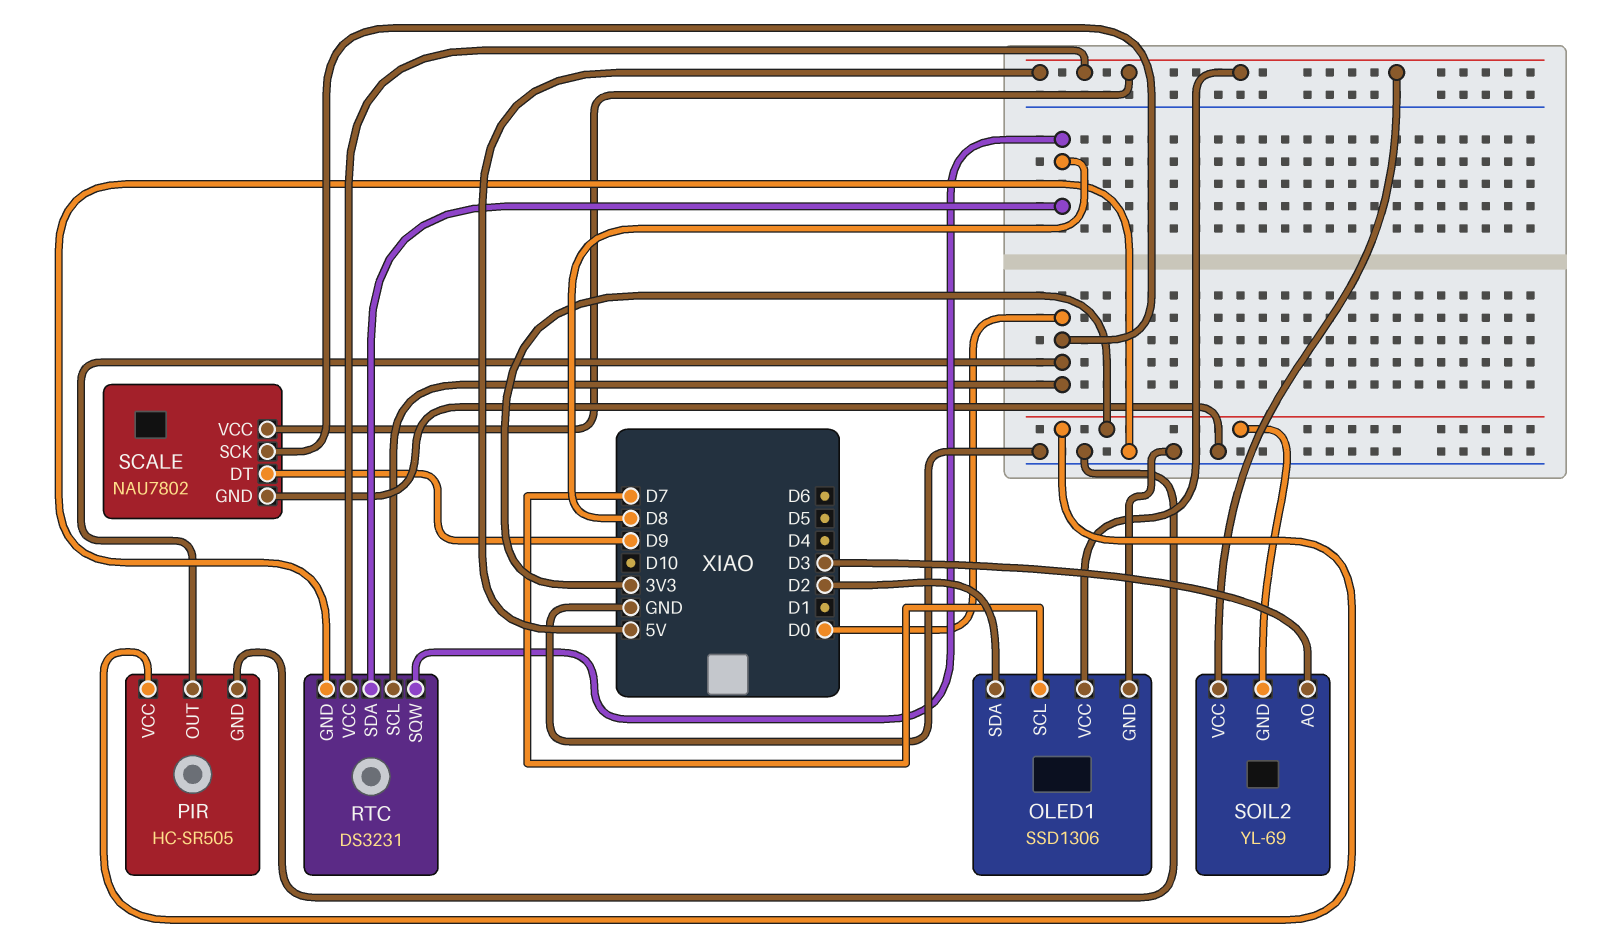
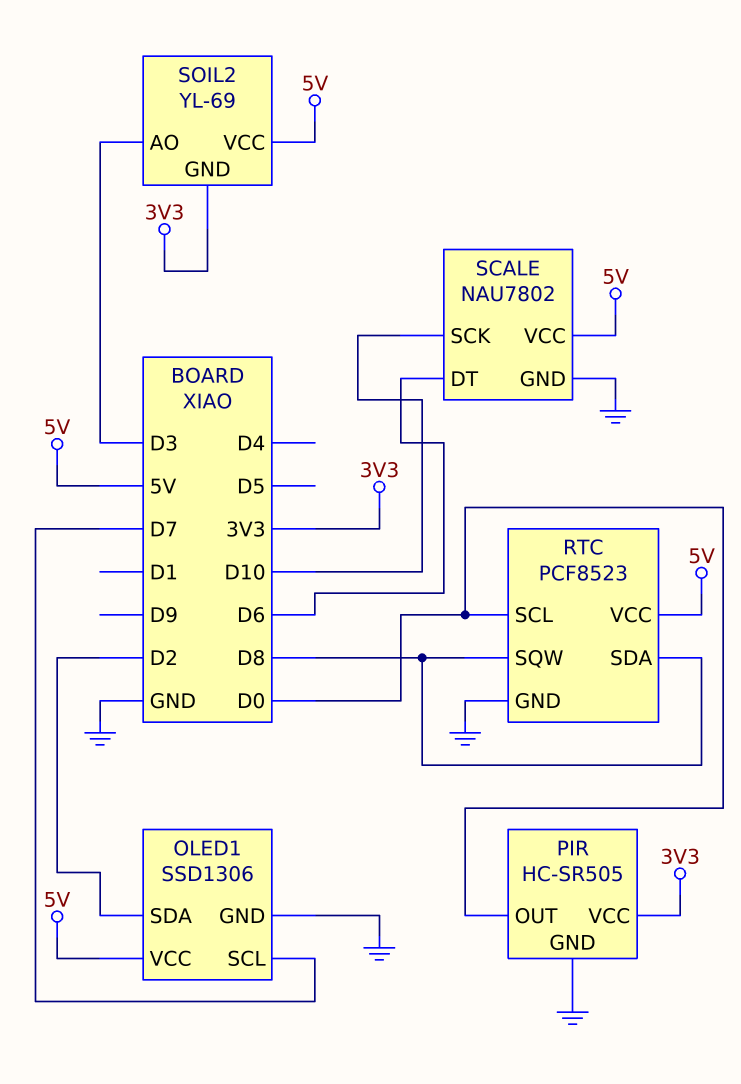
RTC: DS3231 -> PCF8523
SCALE pin DT: D9 -> D6
SCALE pin SCK: D0 -> D10

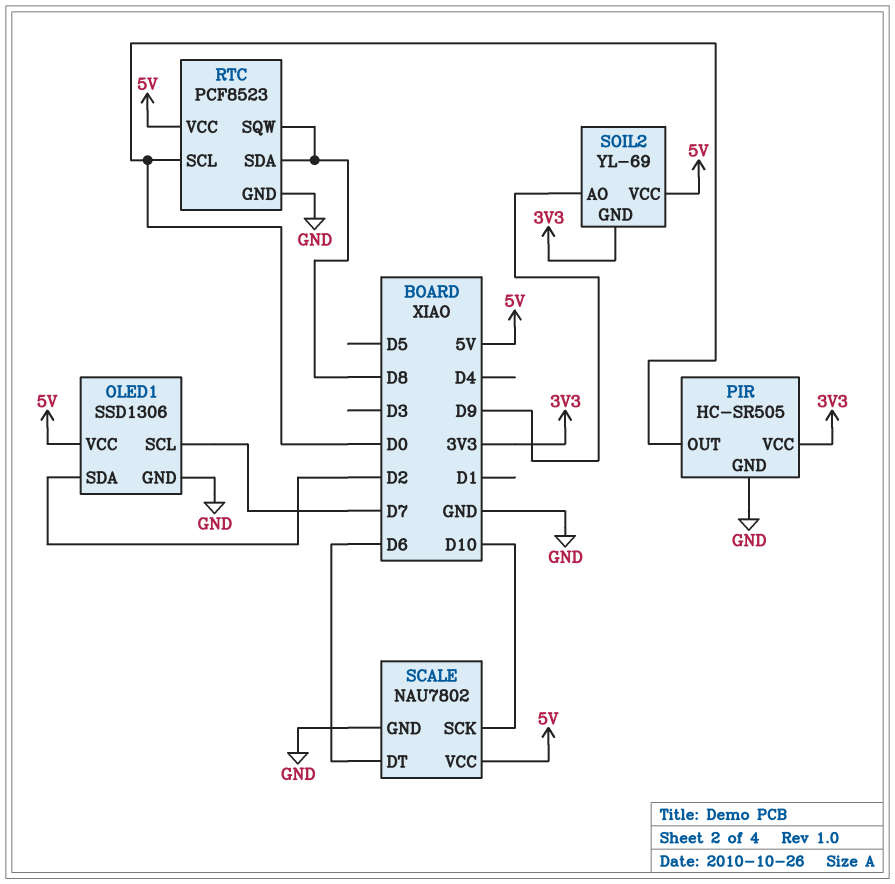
SOIL2 pin AO: D3 -> D9

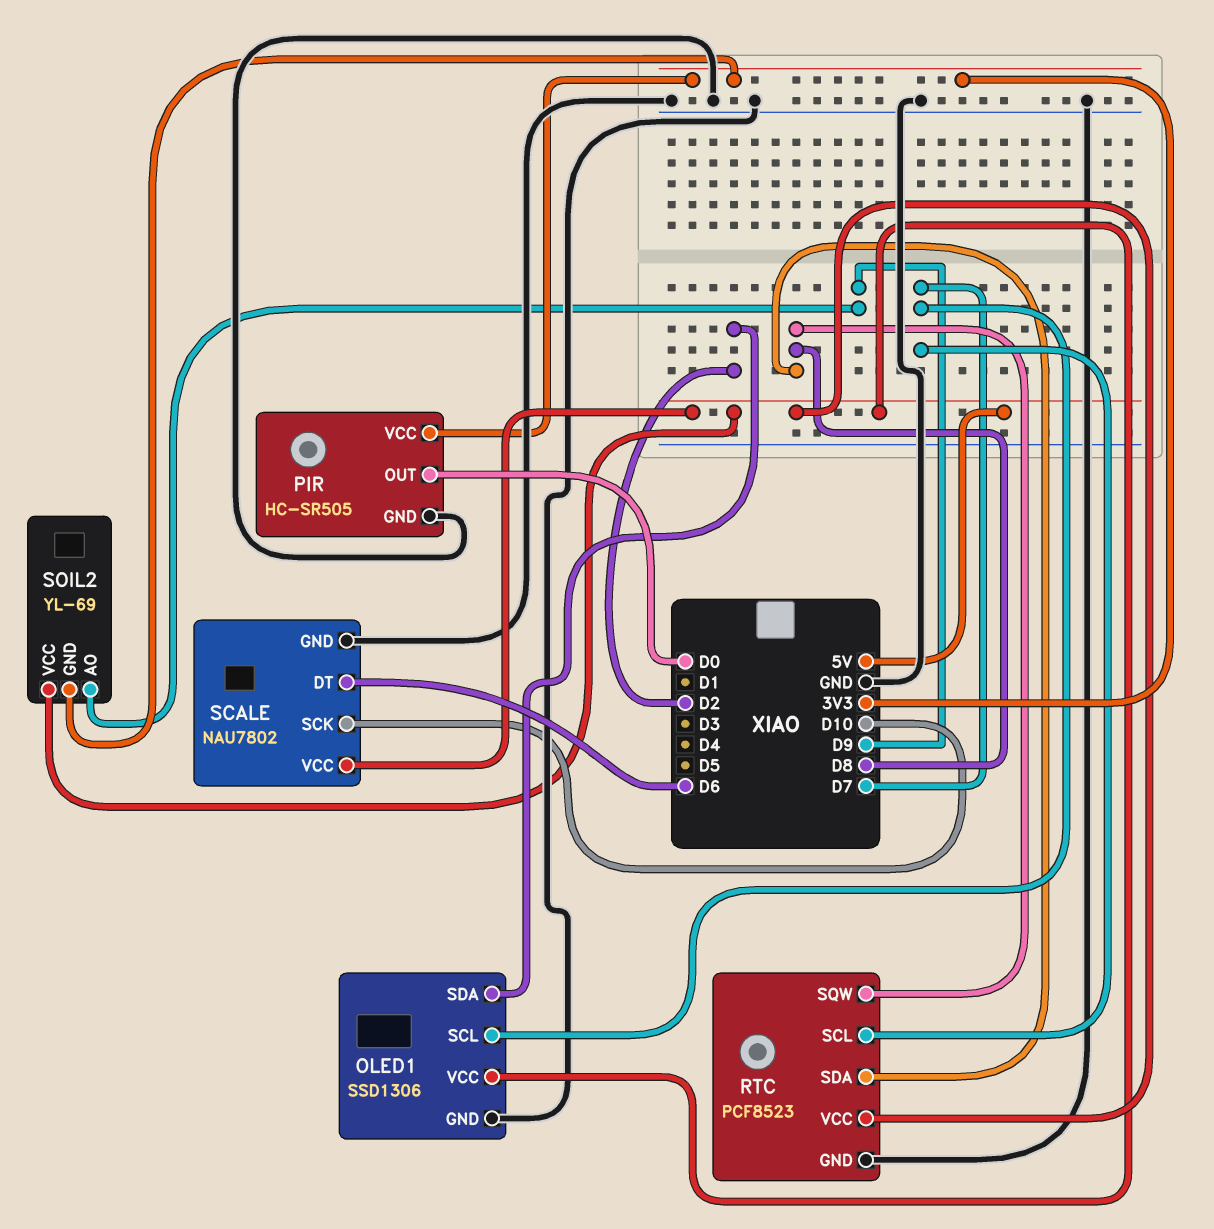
RTC pin SCL: D0 -> D7

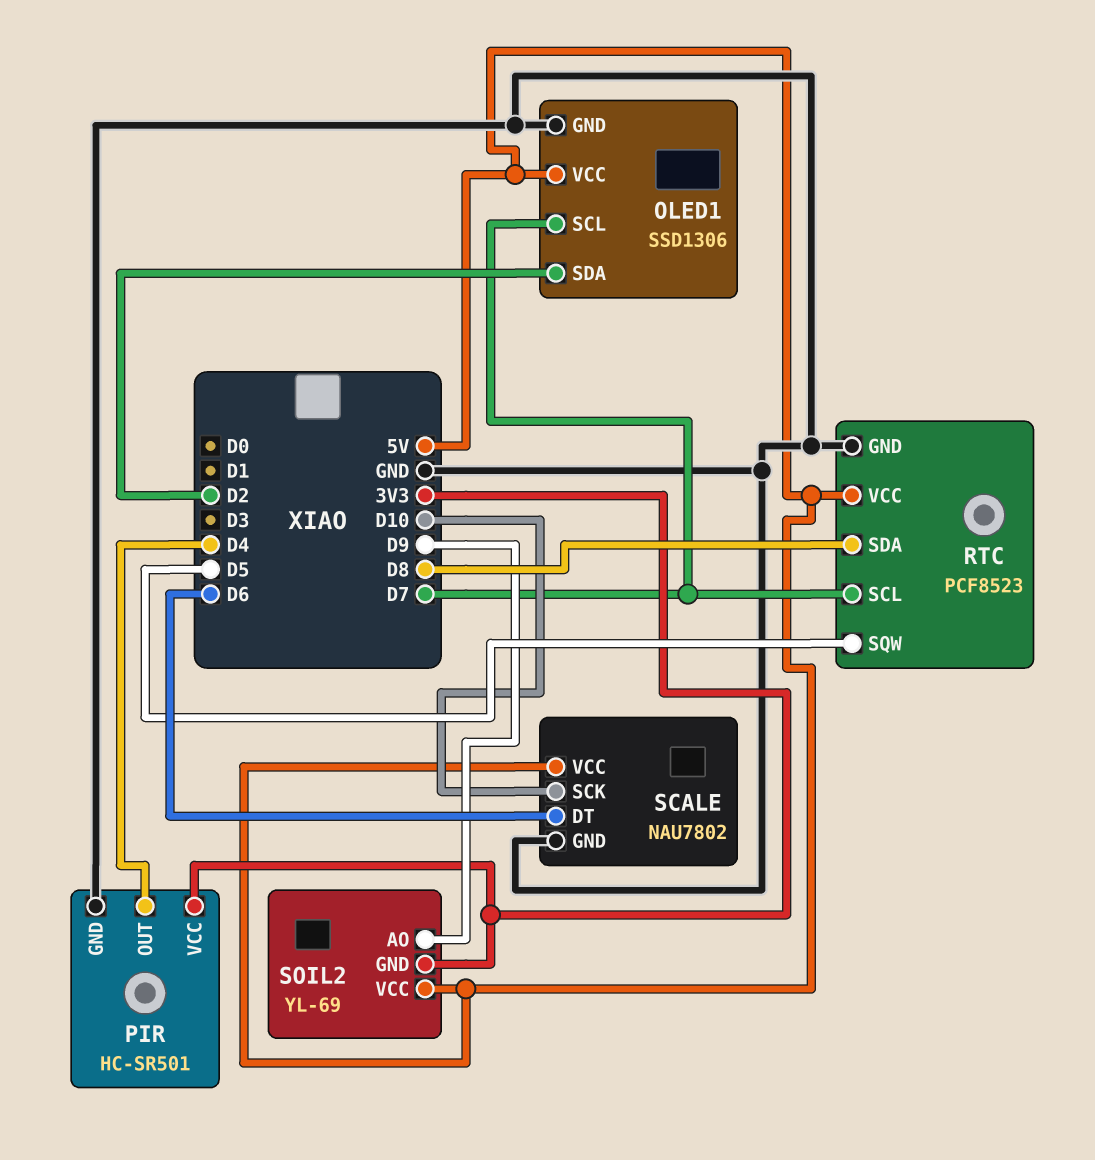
PIR: HC-SR505 -> HC-SR501
PIR pin OUT: D0 -> D4
RTC pin SQW: D8 -> D5

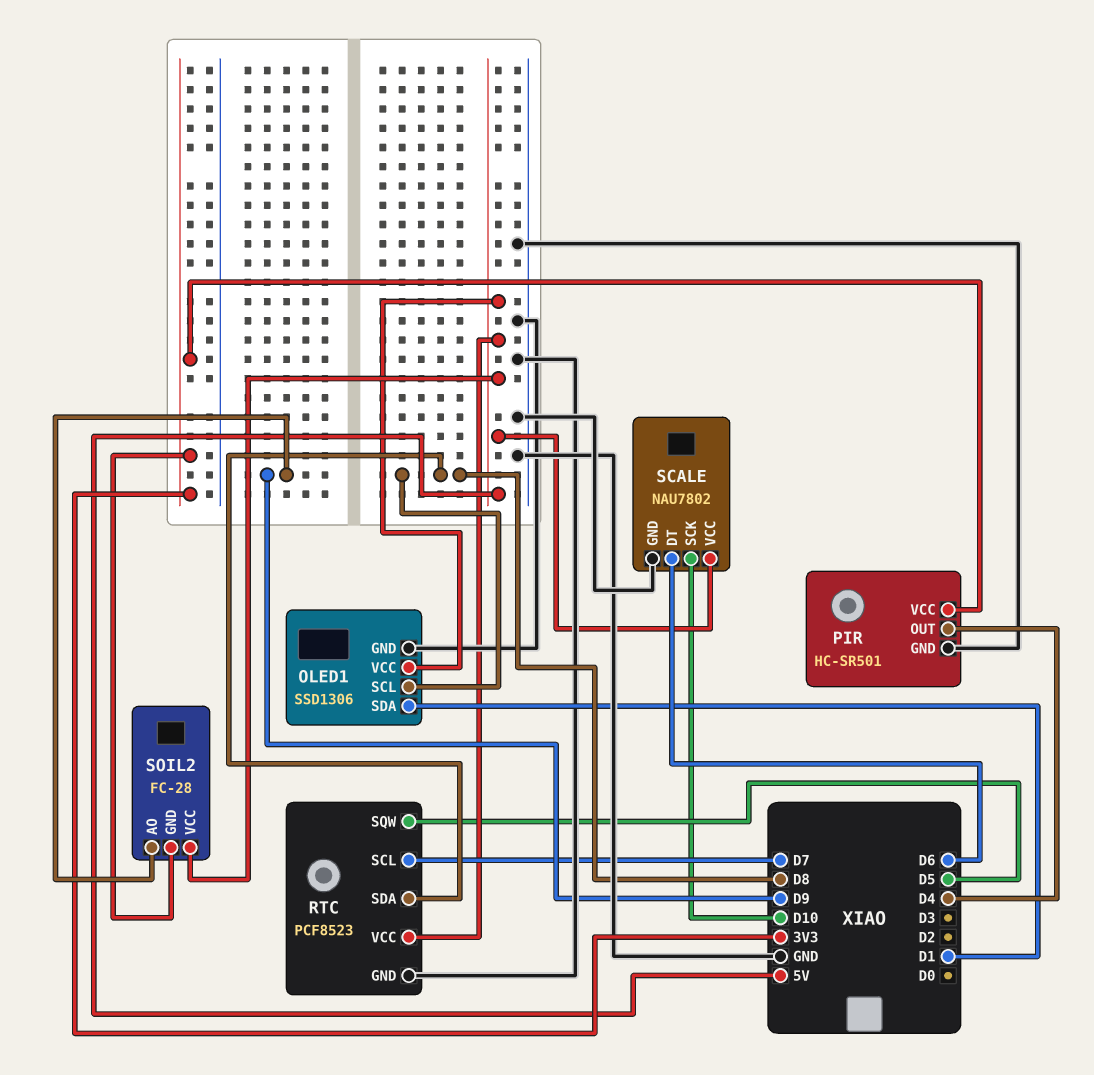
OLED1 pin SCL: D7 -> D8
OLED1 pin SDA: D2 -> D1
SOIL2: YL-69 -> FC-28

